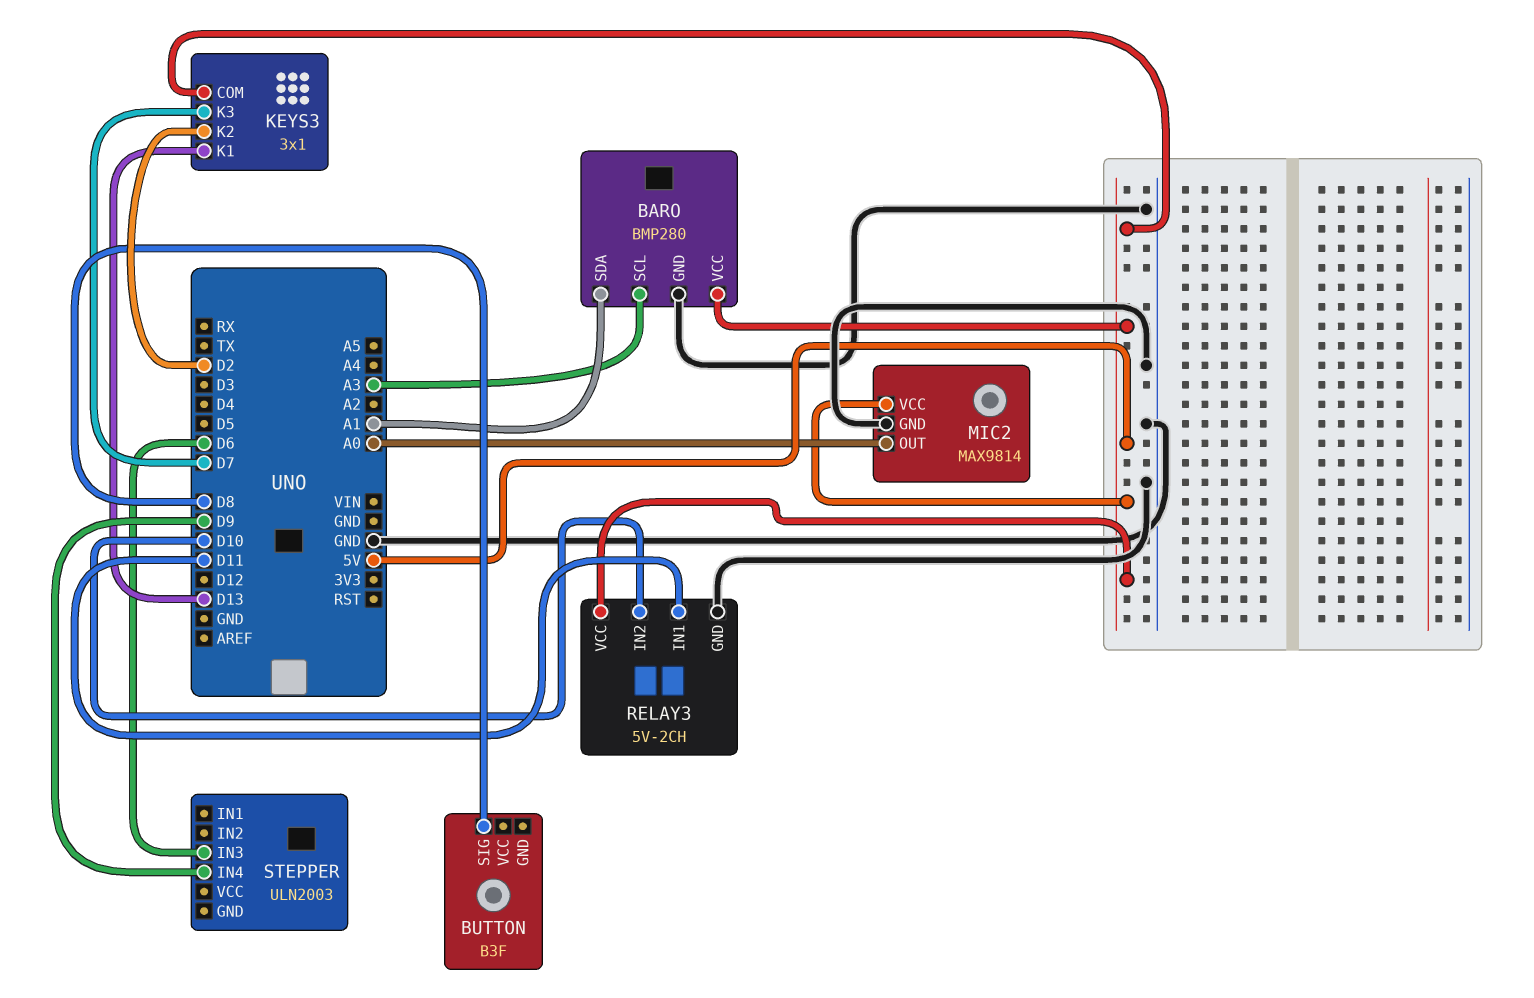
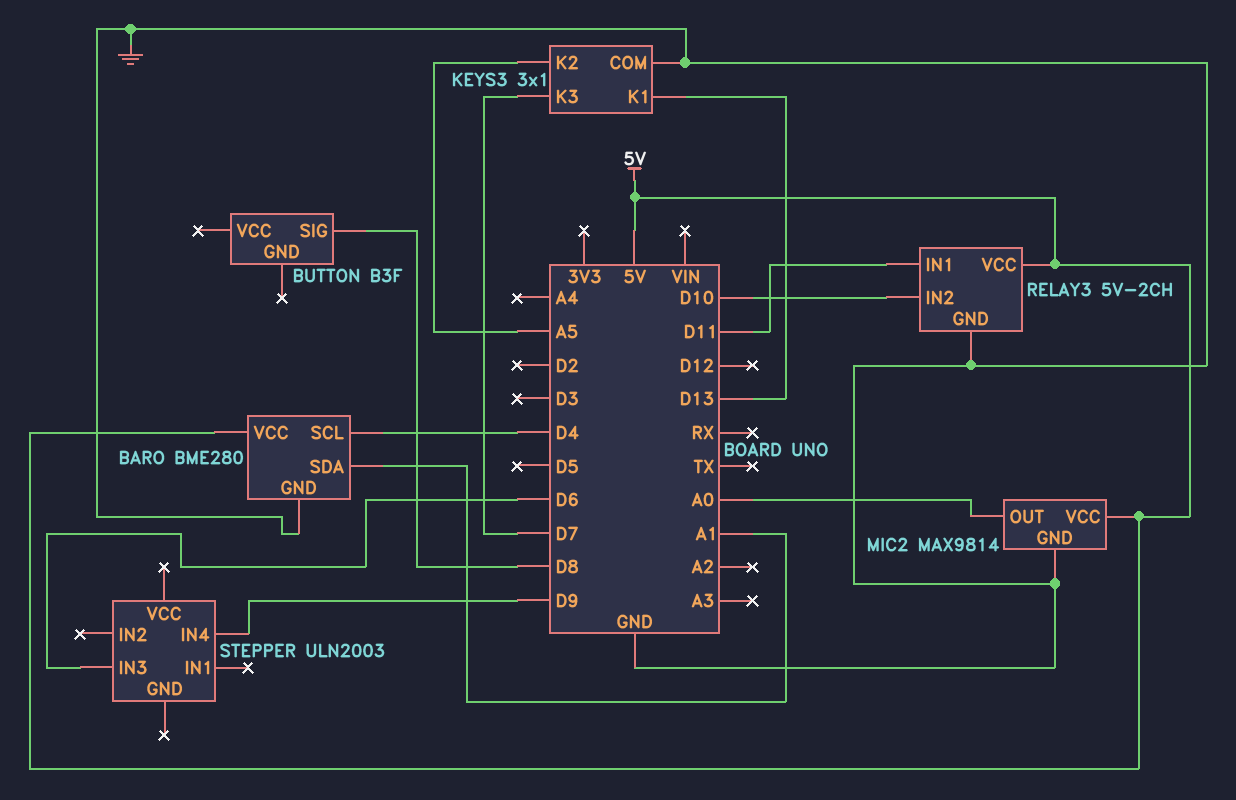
BARO: BMP280 -> BME280
BARO pin SCL: A3 -> D4
KEYS3 pin COM: 5V -> GND
KEYS3 pin K2: D2 -> A5

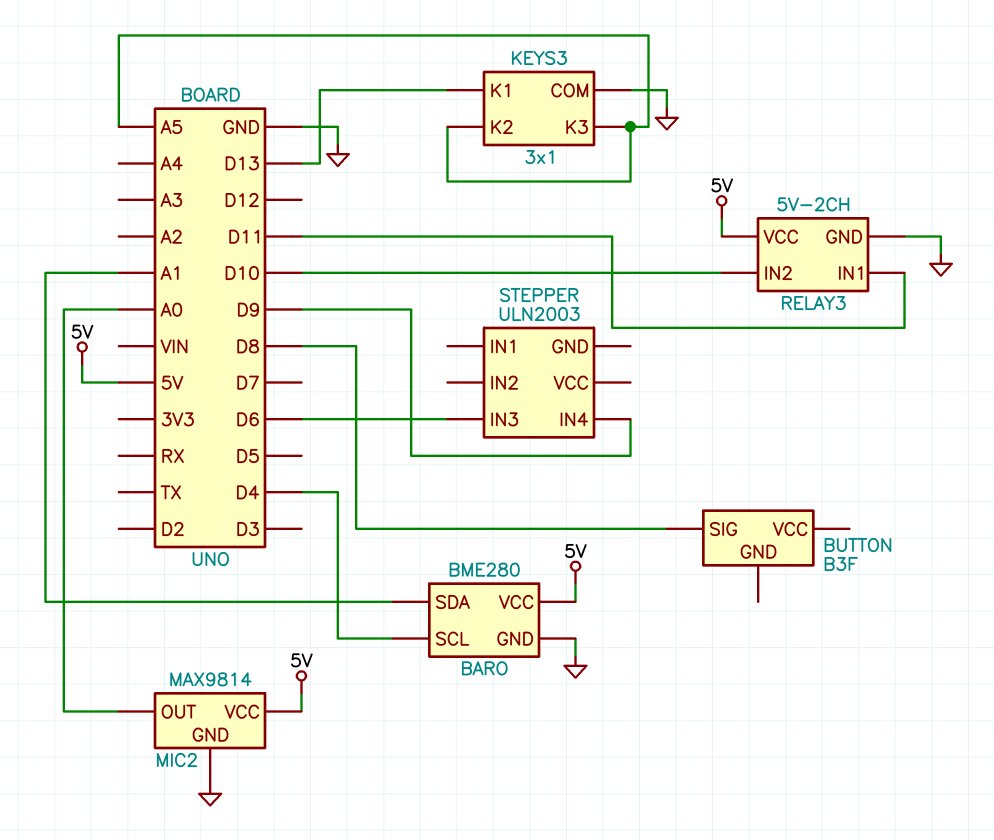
KEYS3 pin K3: D7 -> A5

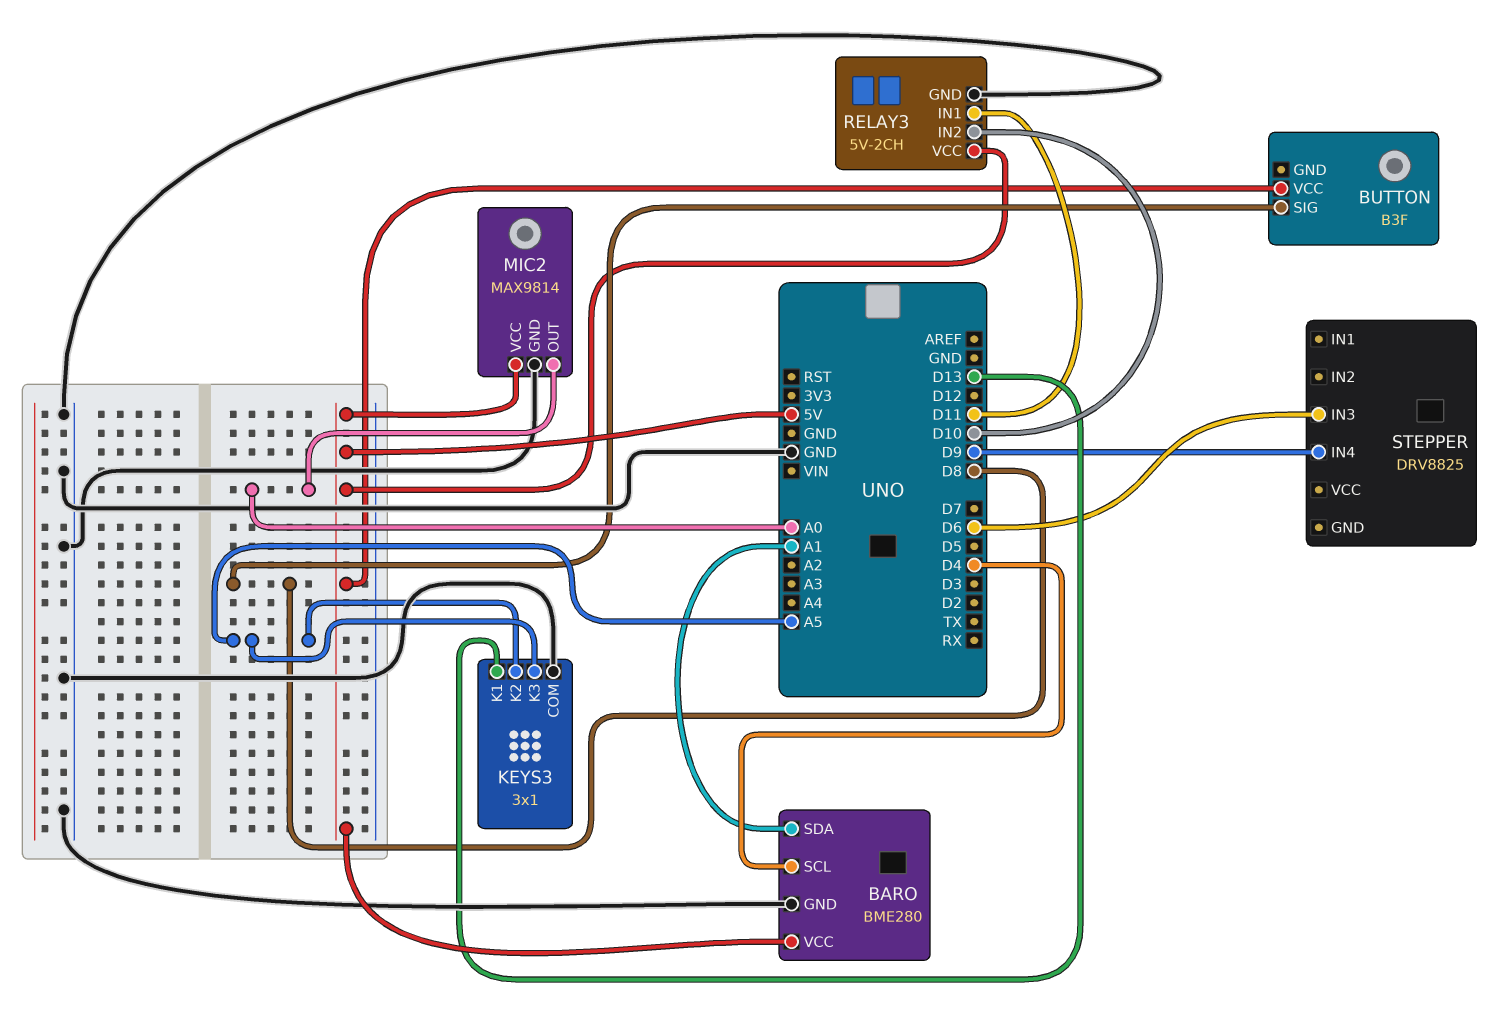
BUTTON pin VCC: none -> 5V
STEPPER: ULN2003 -> DRV8825

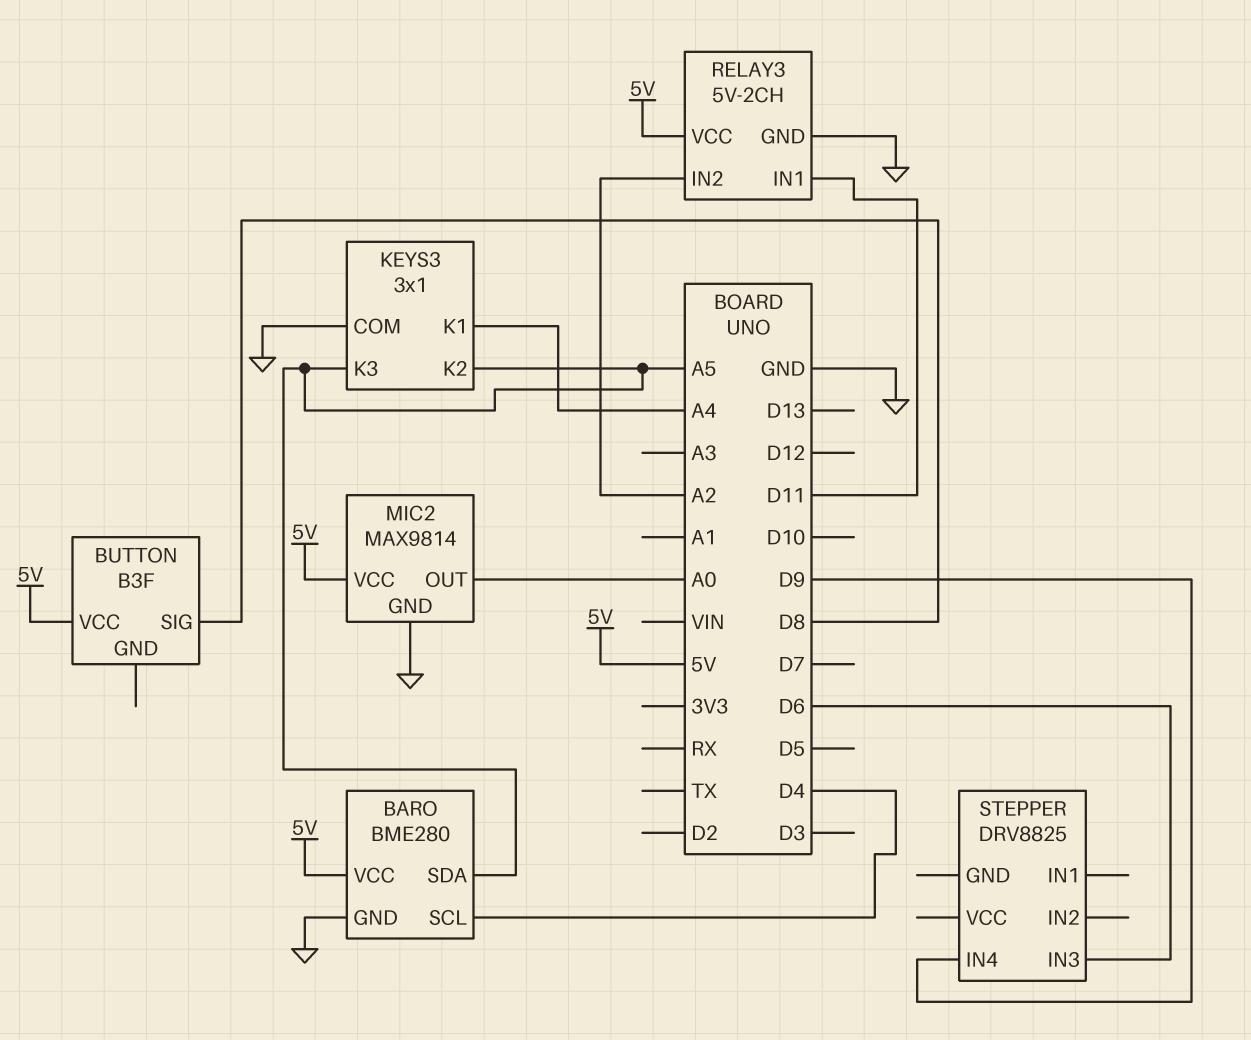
BARO pin SDA: A1 -> A5
KEYS3 pin K1: D13 -> A4
RELAY3 pin IN2: D10 -> A2

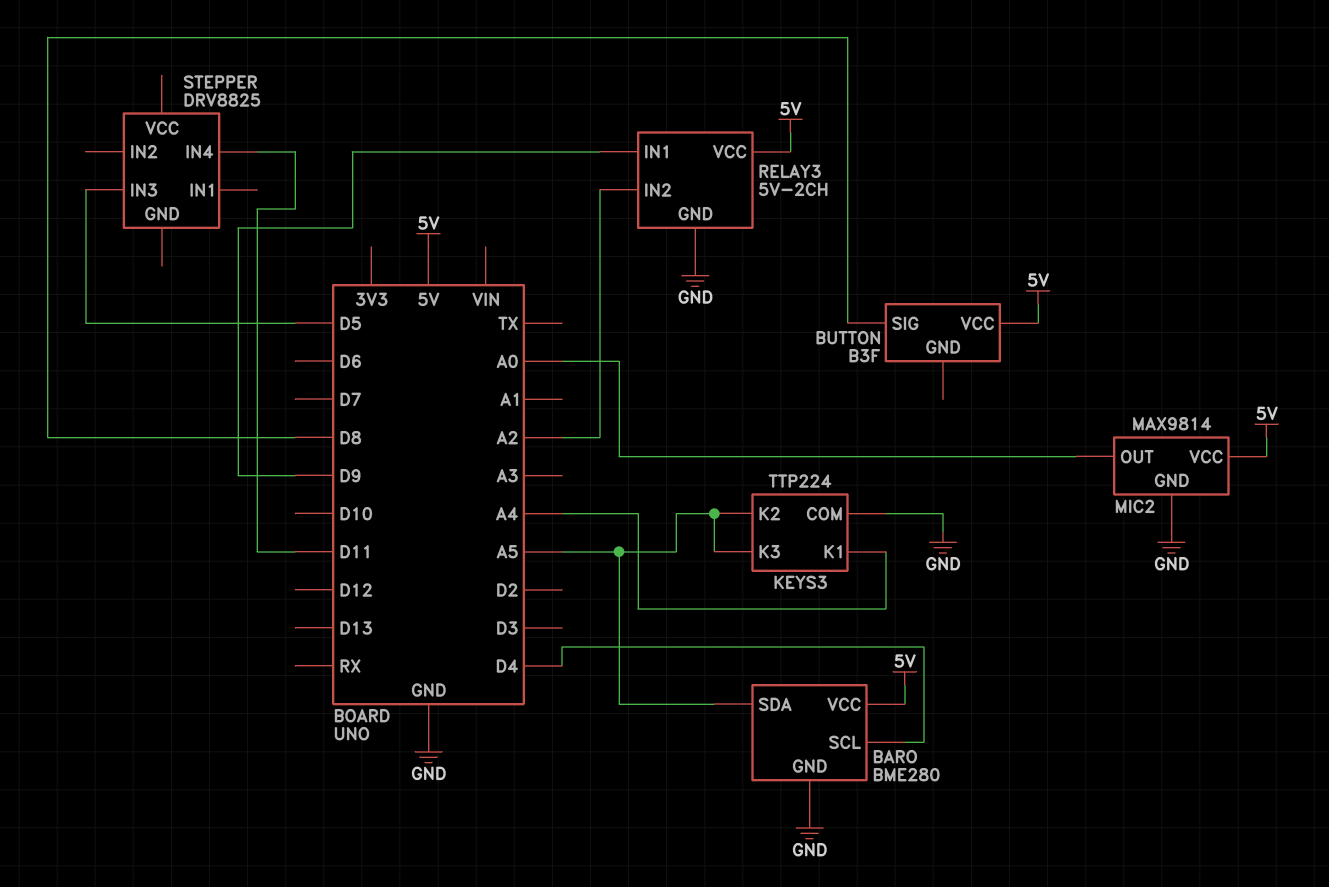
KEYS3: 3x1 -> TTP224
RELAY3 pin IN1: D11 -> D9
STEPPER pin IN3: D6 -> D5
STEPPER pin IN4: D9 -> D11

